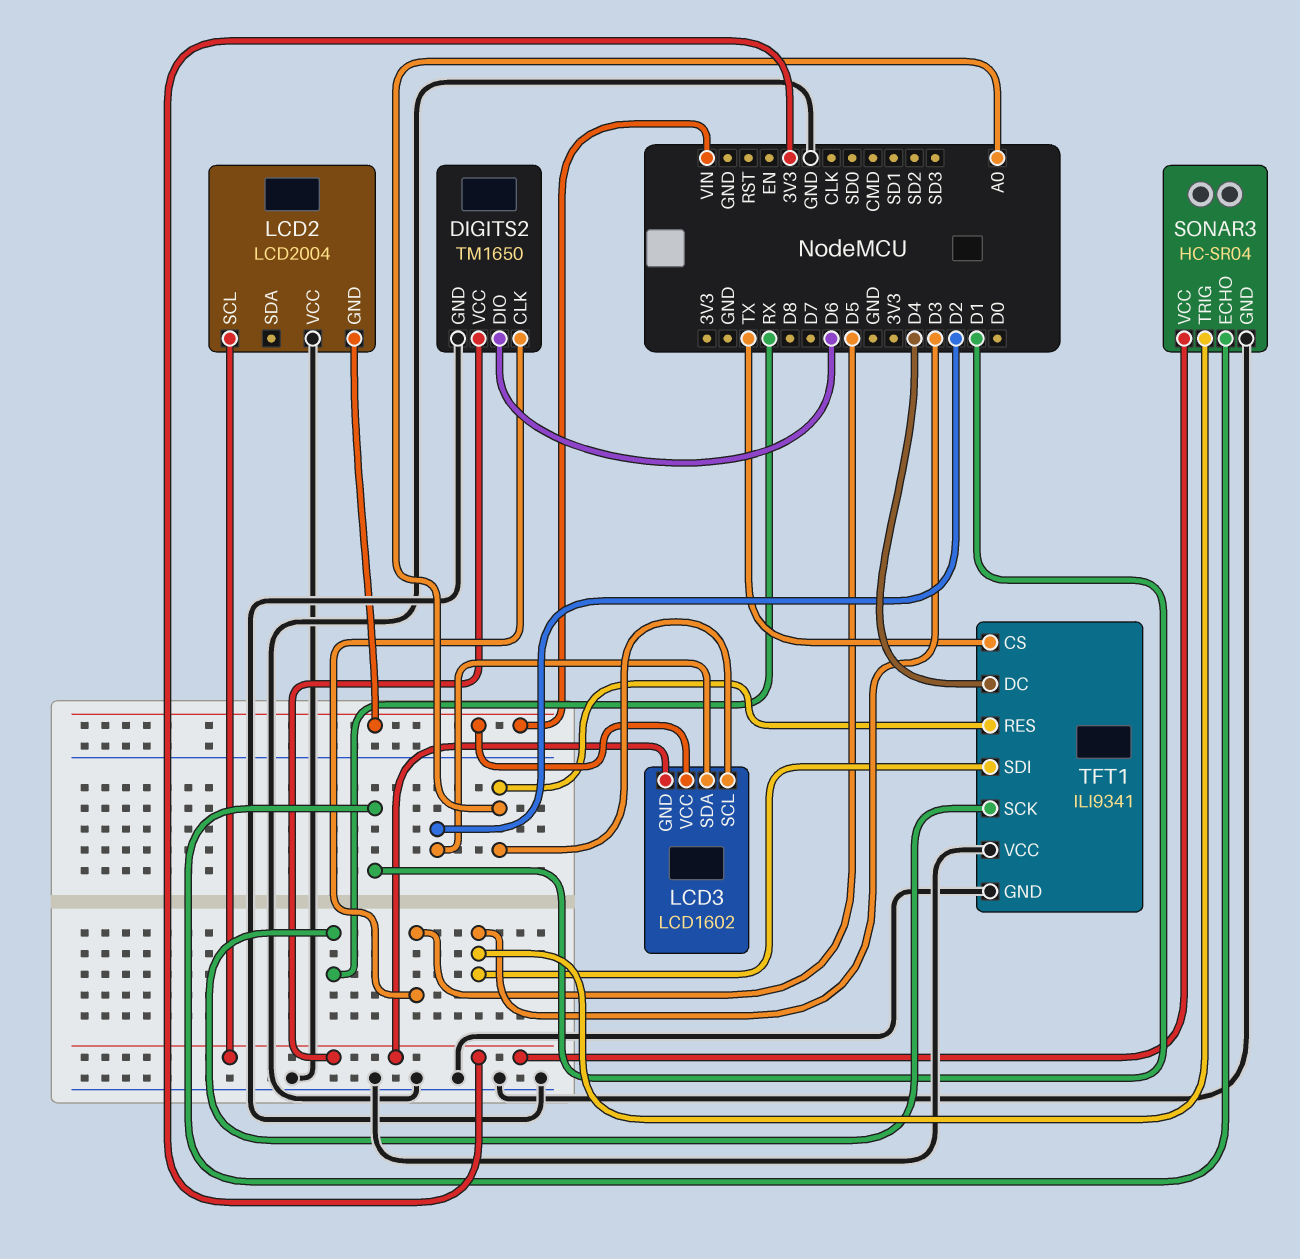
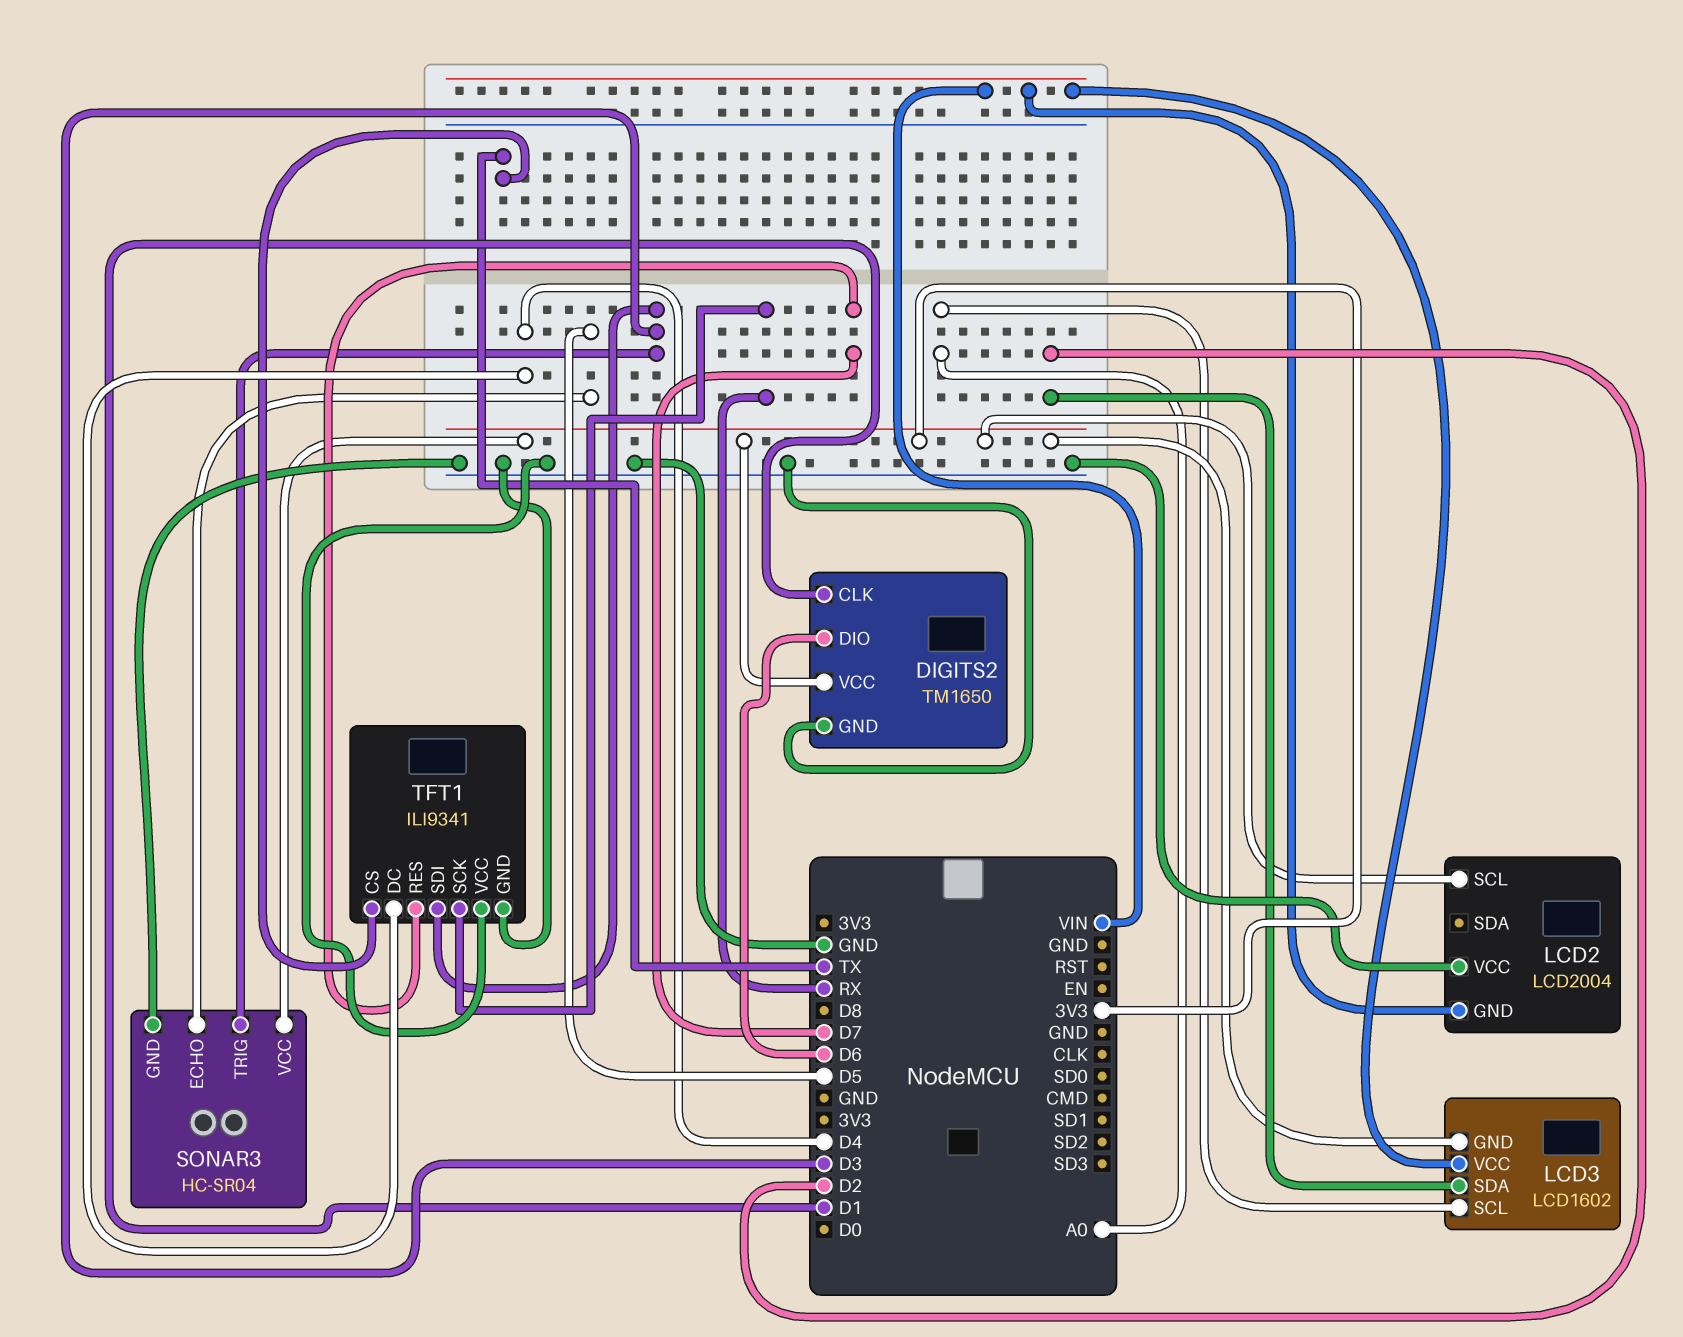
DIGITS2 pin CLK: D5 -> D1
SONAR3 pin ECHO: D1 -> D5
TFT1 pin RES: A0 -> D7

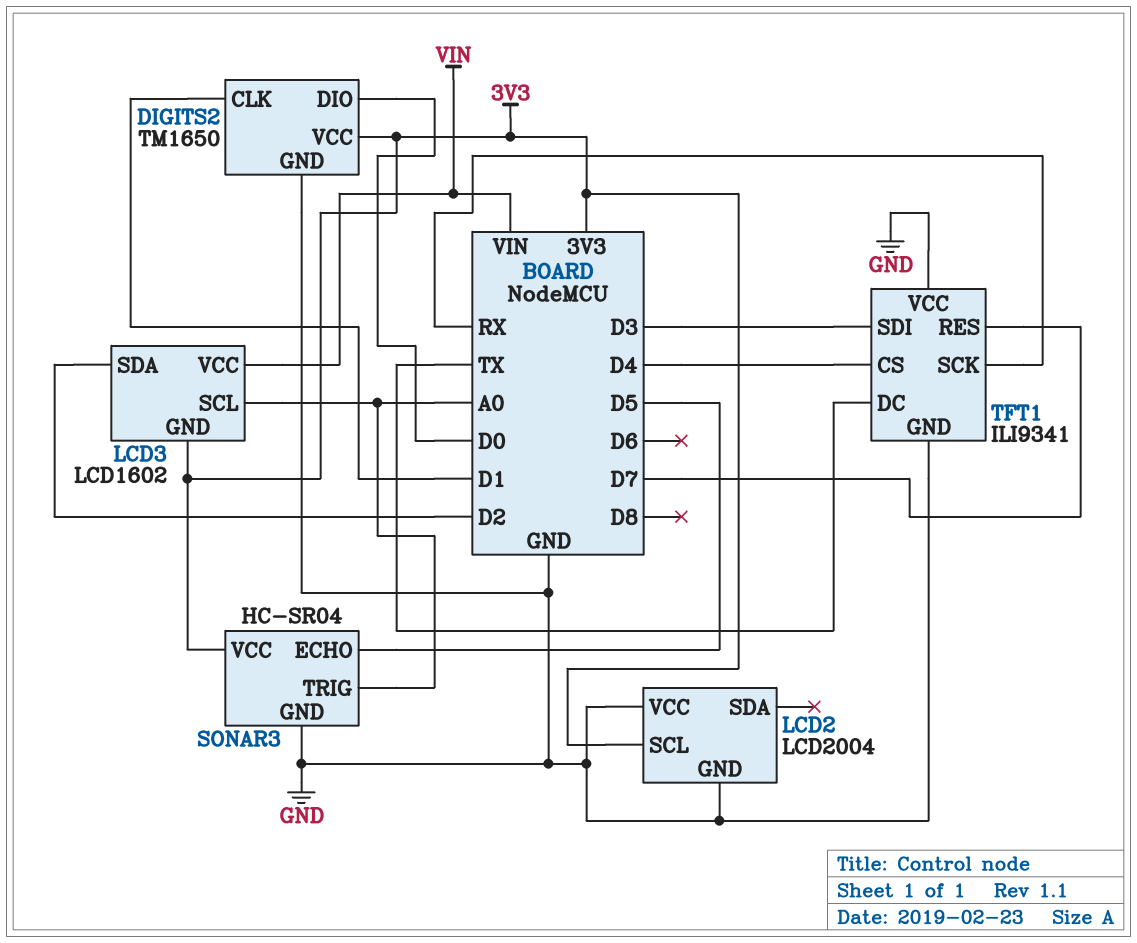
DIGITS2 pin DIO: D6 -> D0
LCD2 pin GND: VIN -> GND
SONAR3 pin TRIG: D3 -> A0
TFT1 pin CS: TX -> D4
TFT1 pin DC: D4 -> TX

